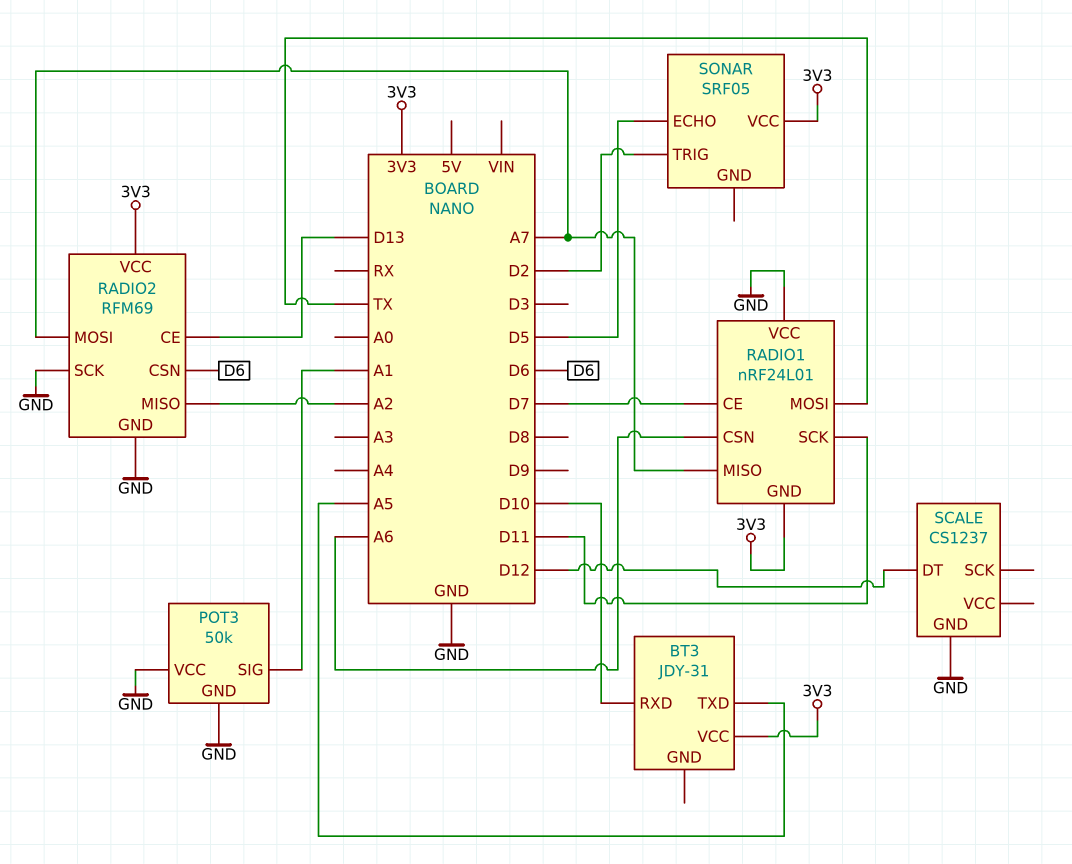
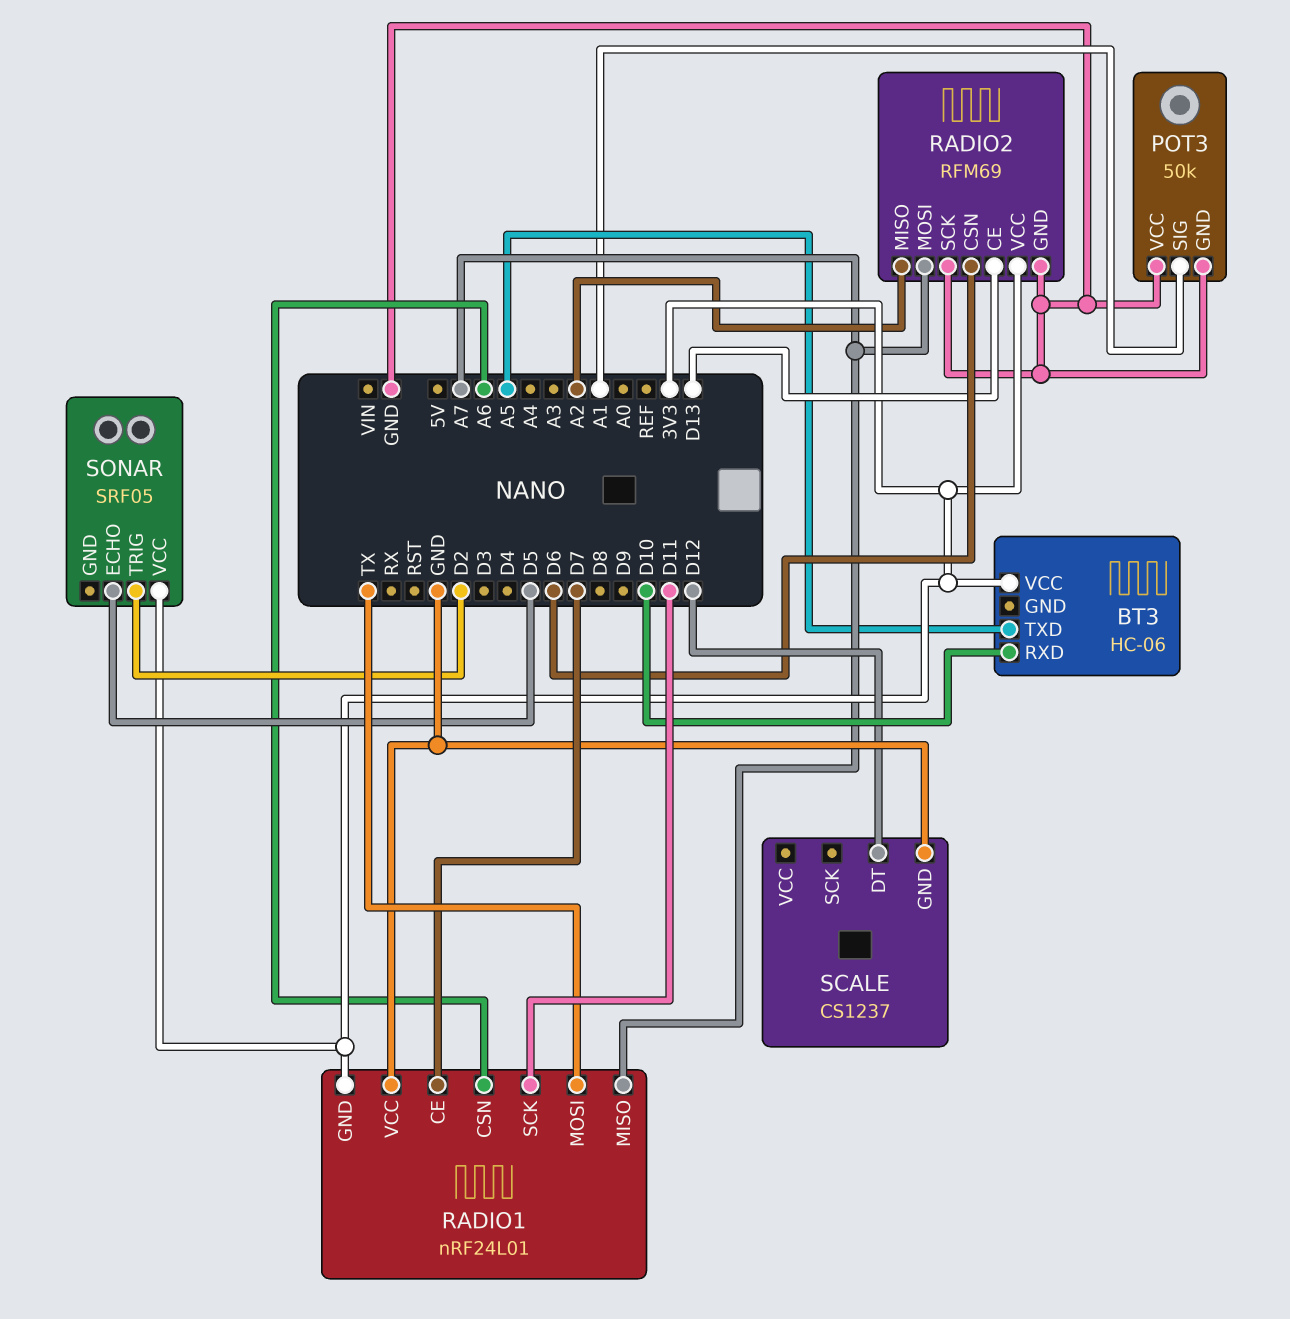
BT3: JDY-31 -> HC-06

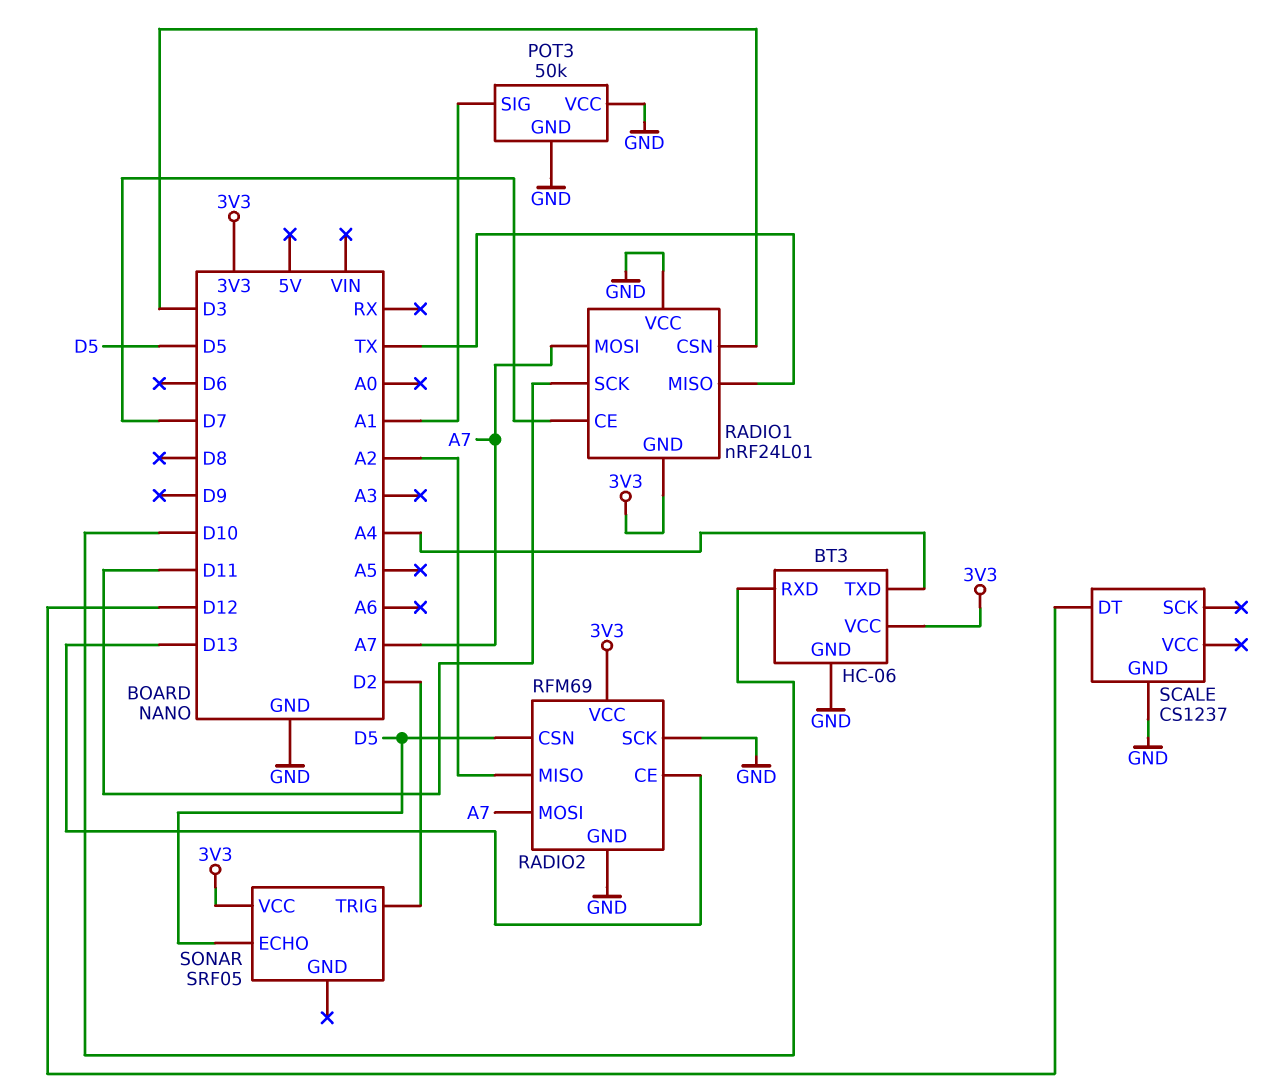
BT3 pin GND: none -> GND
BT3 pin TXD: A5 -> A4
RADIO1 pin CSN: A6 -> D3
RADIO1 pin MISO: A7 -> TX
RADIO1 pin MOSI: TX -> A7
RADIO2 pin CSN: D6 -> D5

